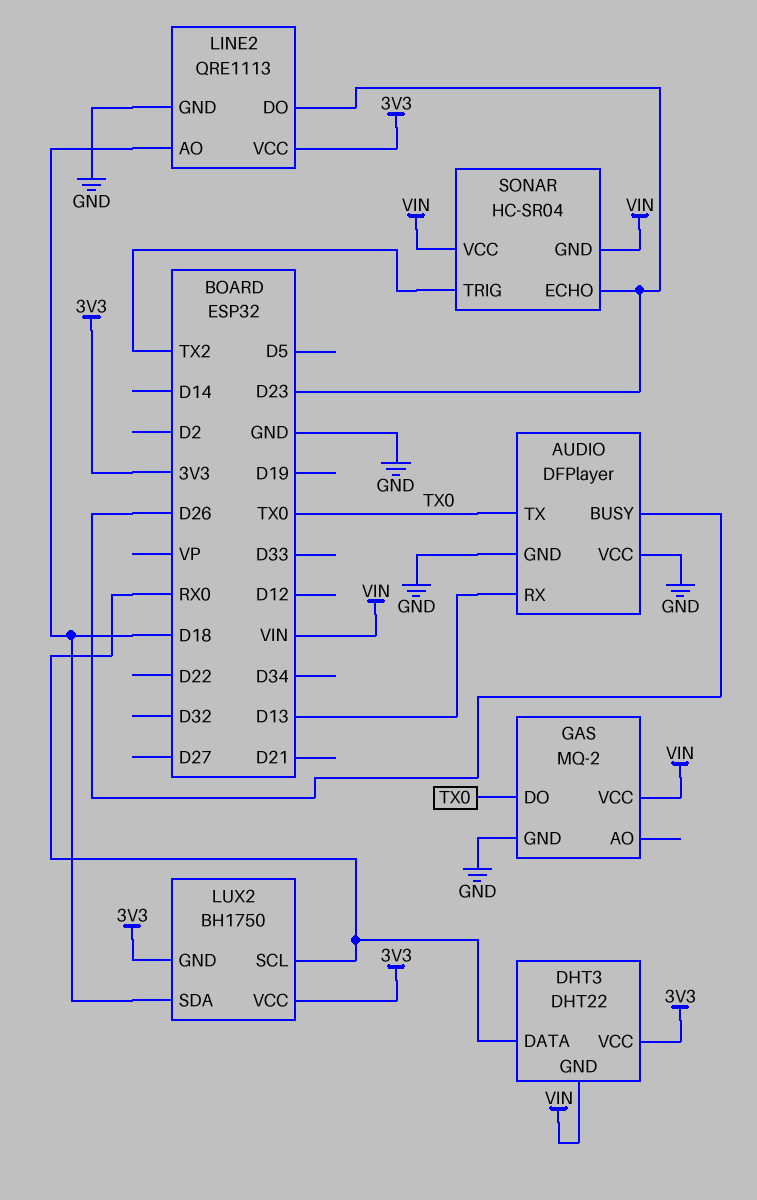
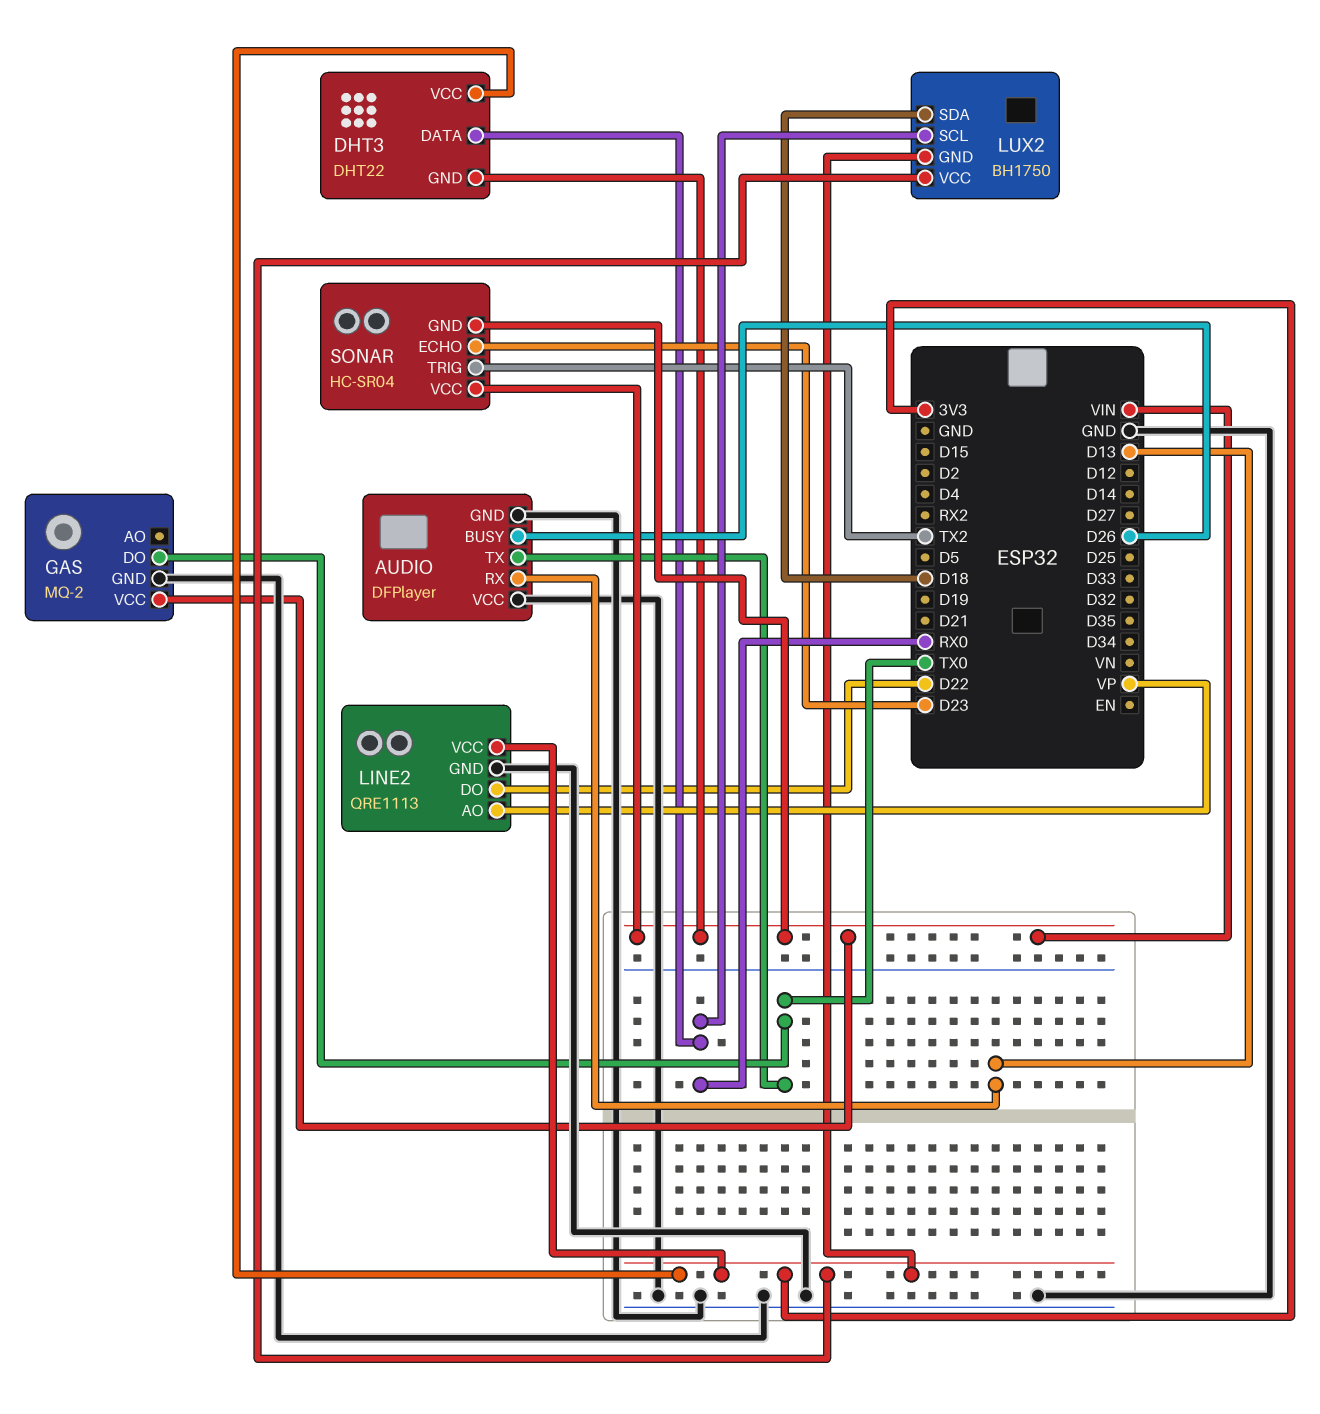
LINE2 pin AO: D18 -> VP
LINE2 pin DO: D23 -> D22

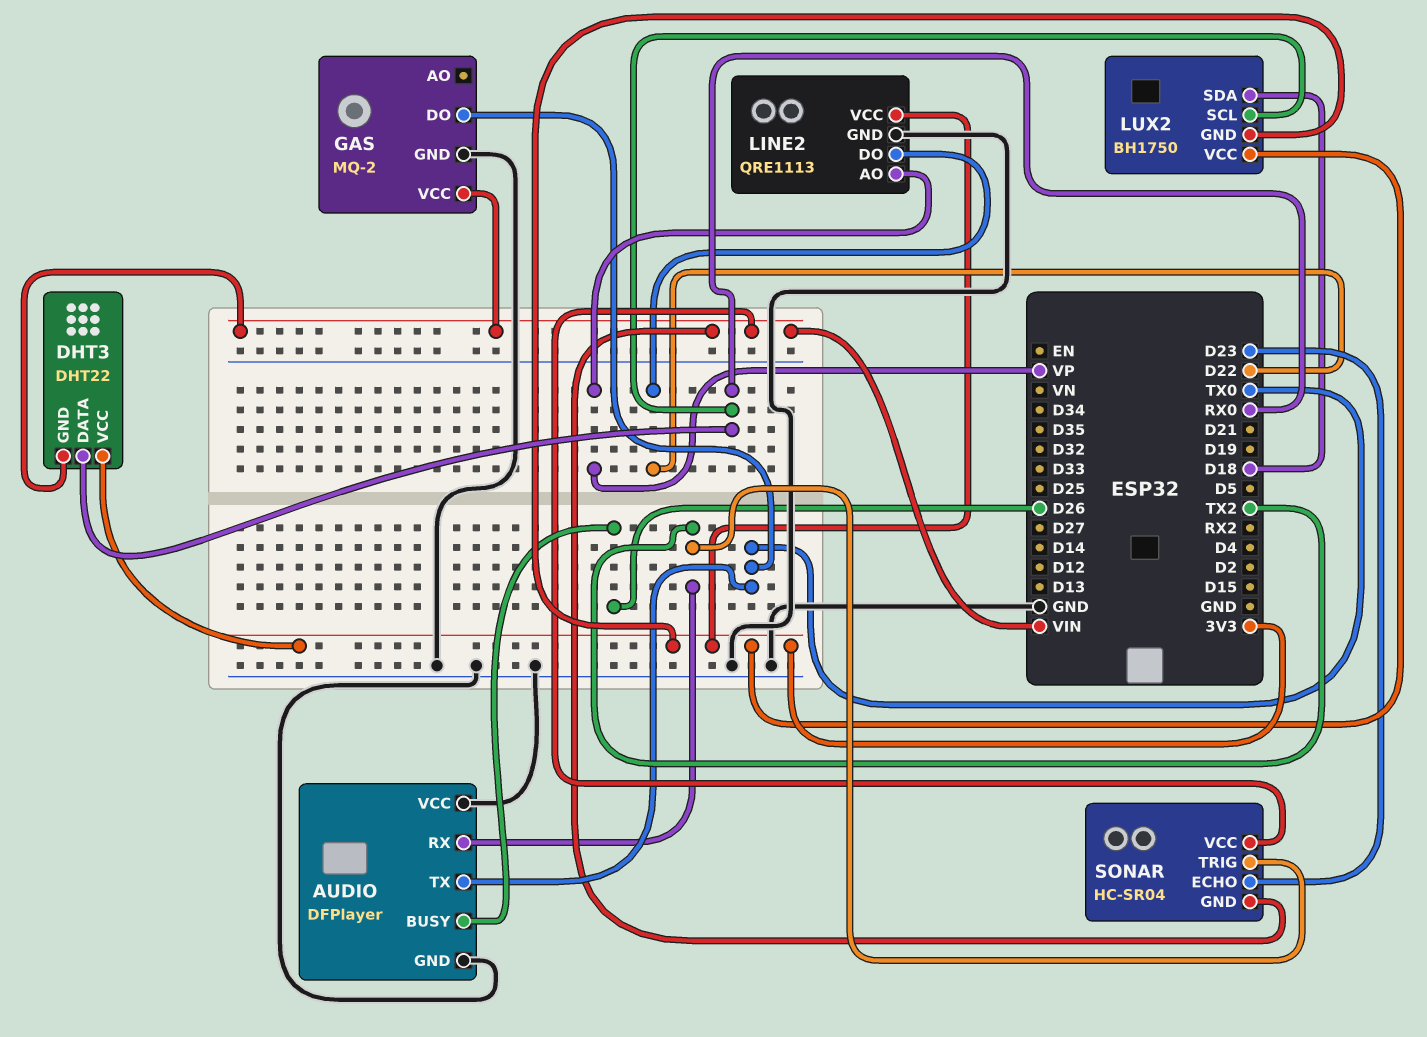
AUDIO pin RX: D13 -> TX2

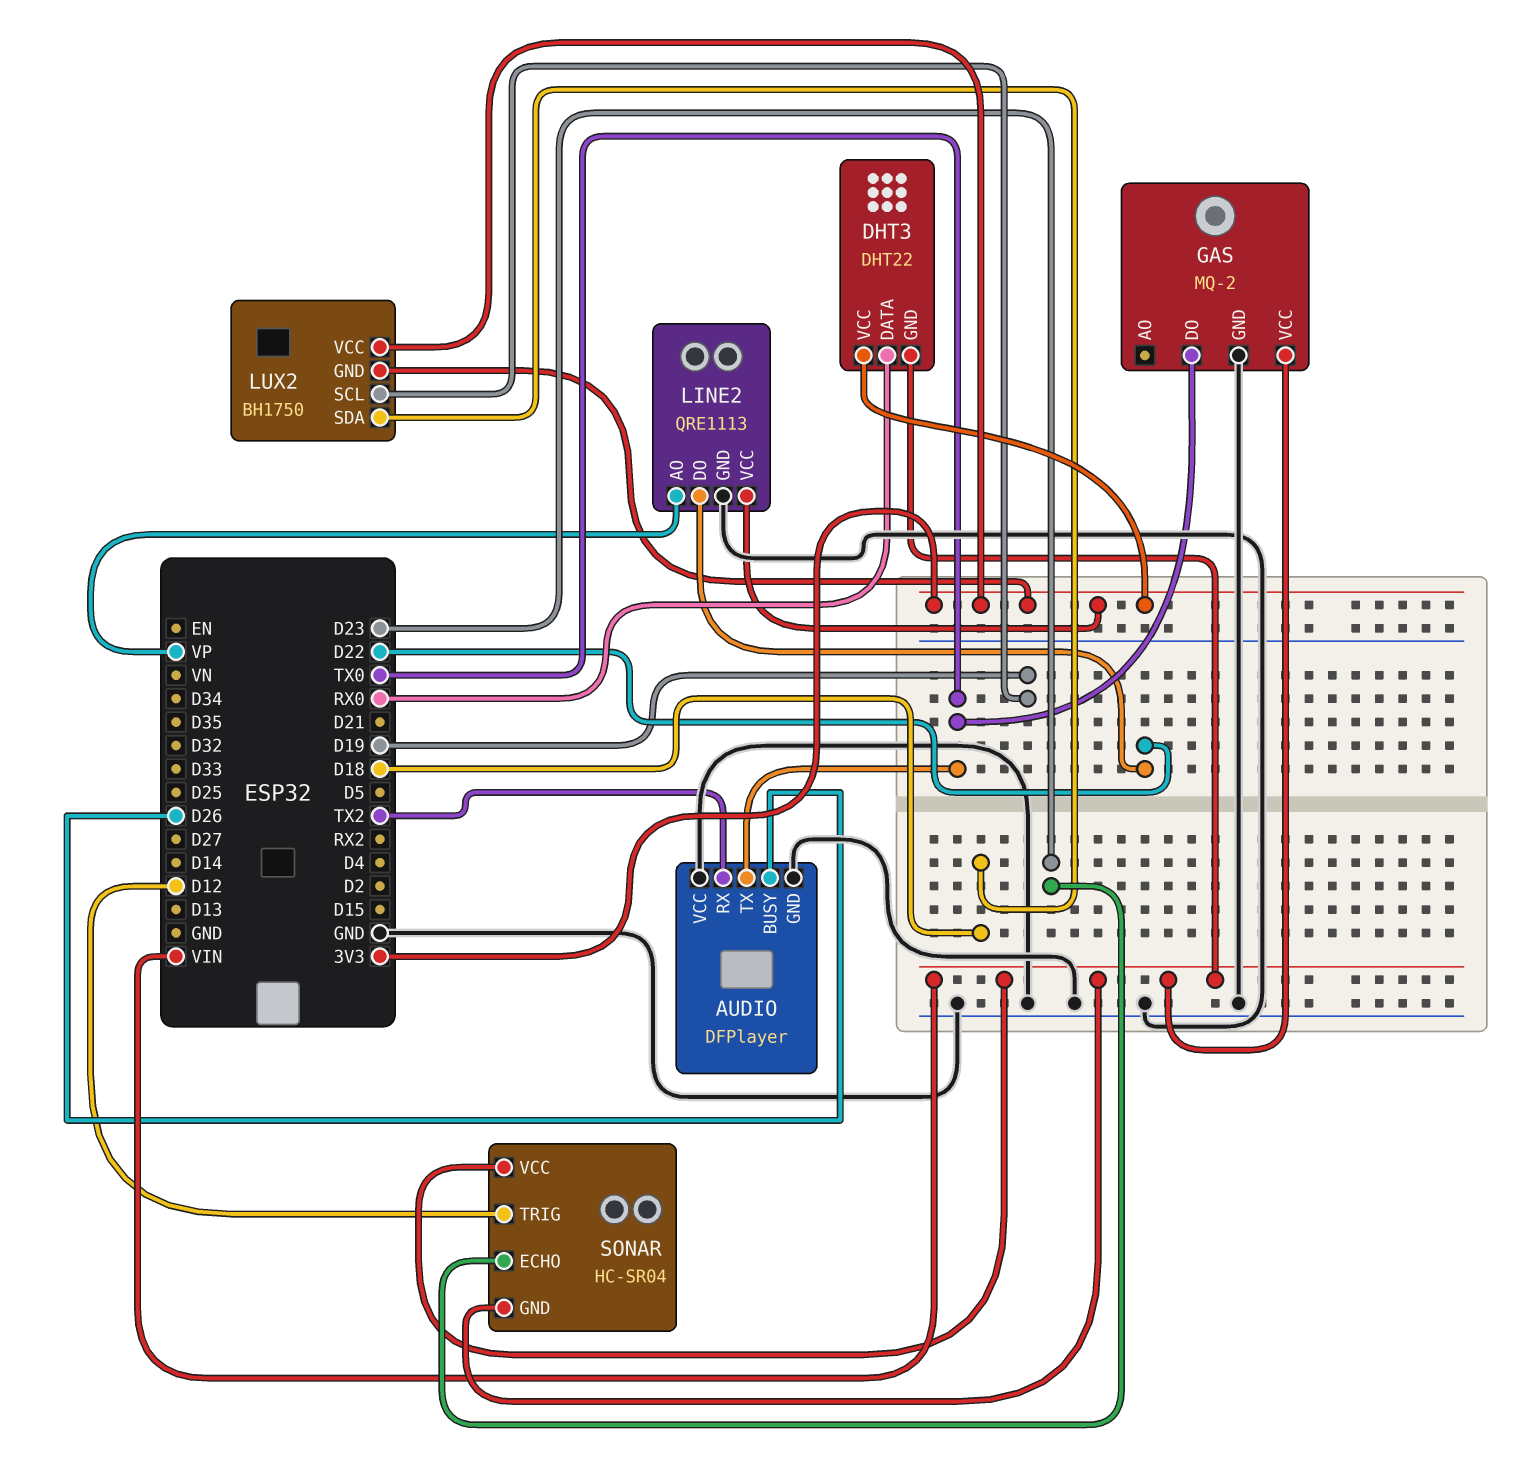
LUX2 pin SCL: RX0 -> D19
SONAR pin TRIG: TX2 -> D12

